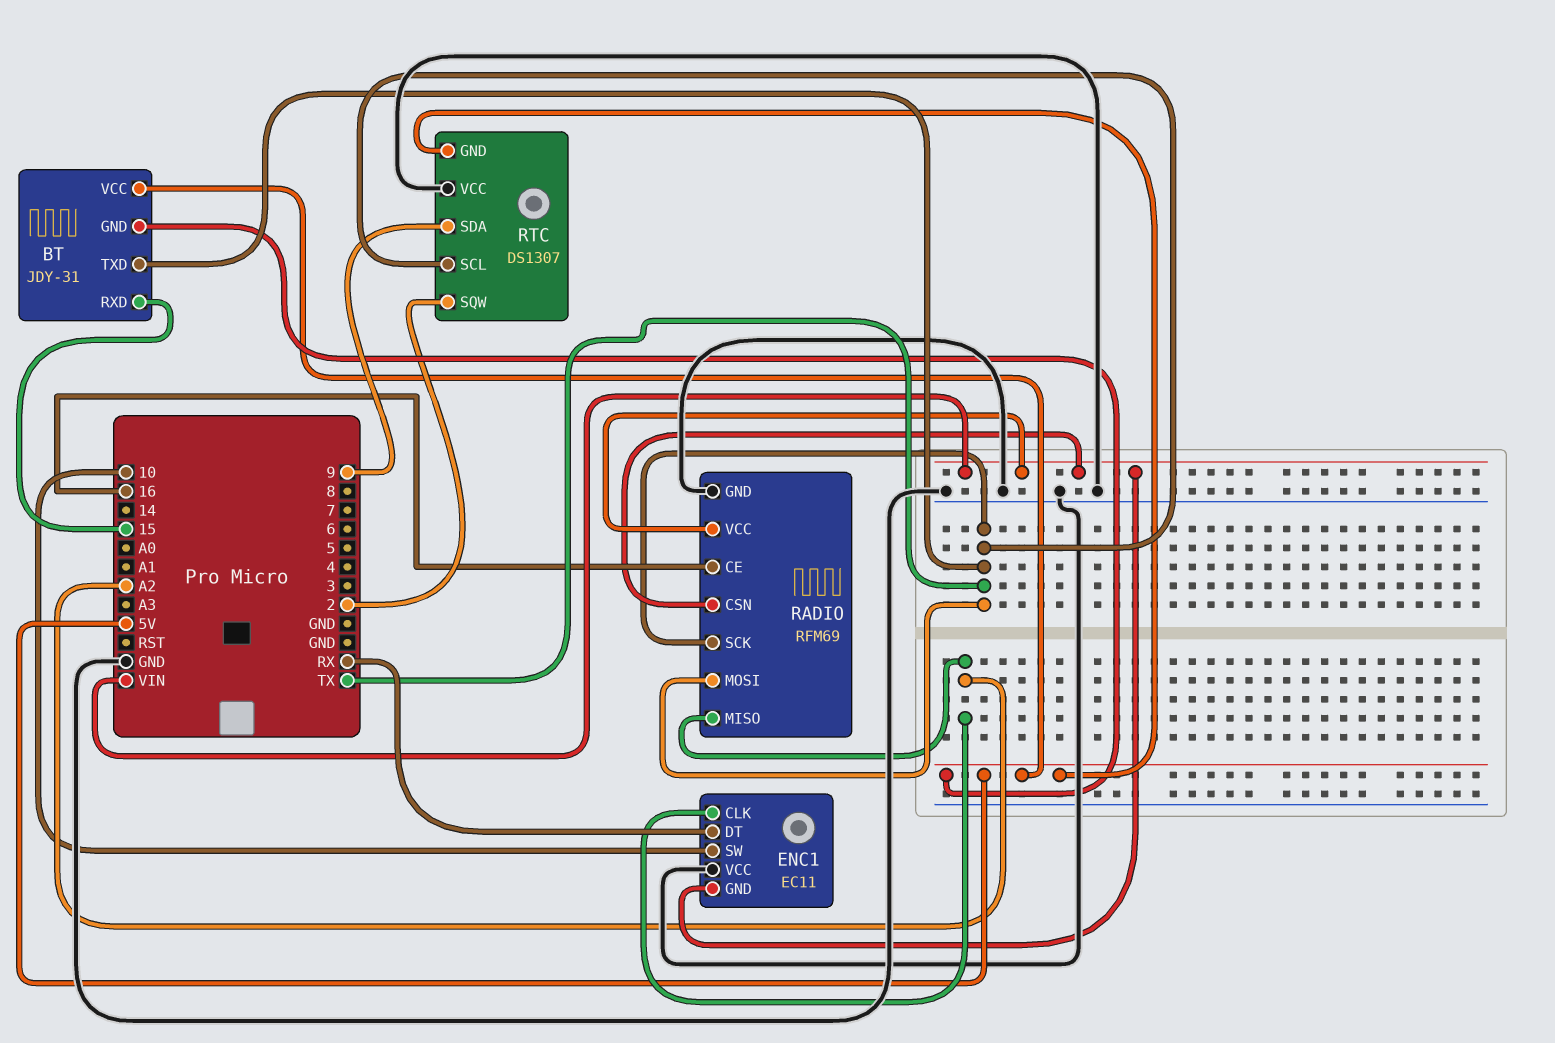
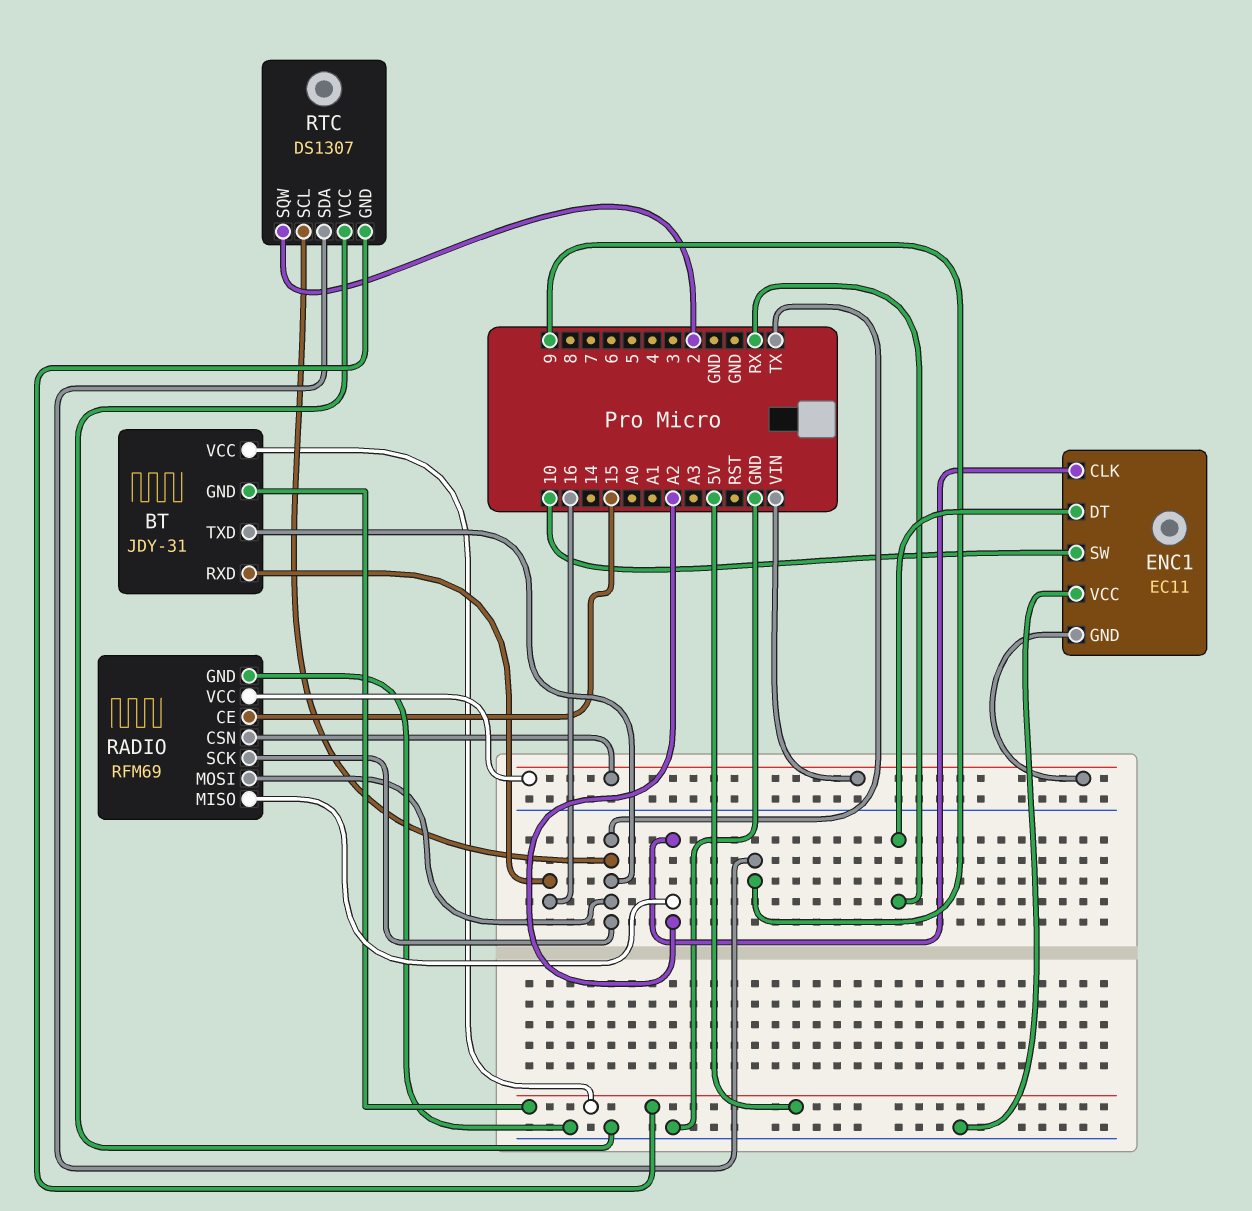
BT pin RXD: 15 -> 16
RADIO pin CE: 16 -> 15

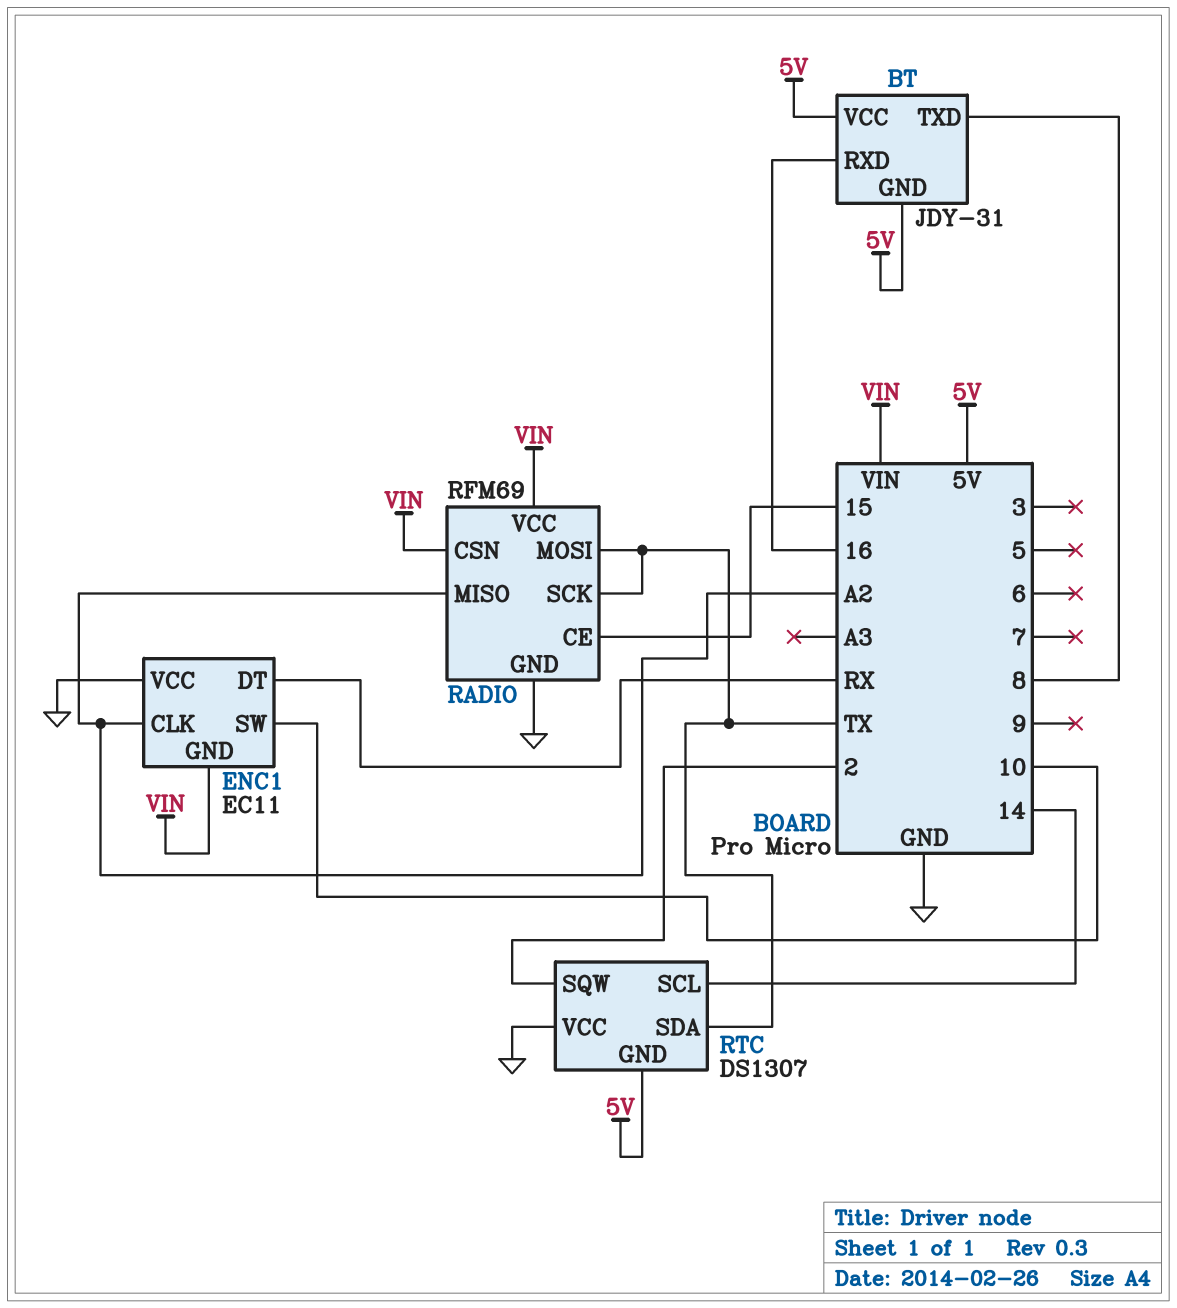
BT pin TXD: TX -> 8
RTC pin SCL: TX -> 14
RTC pin SDA: 9 -> TX

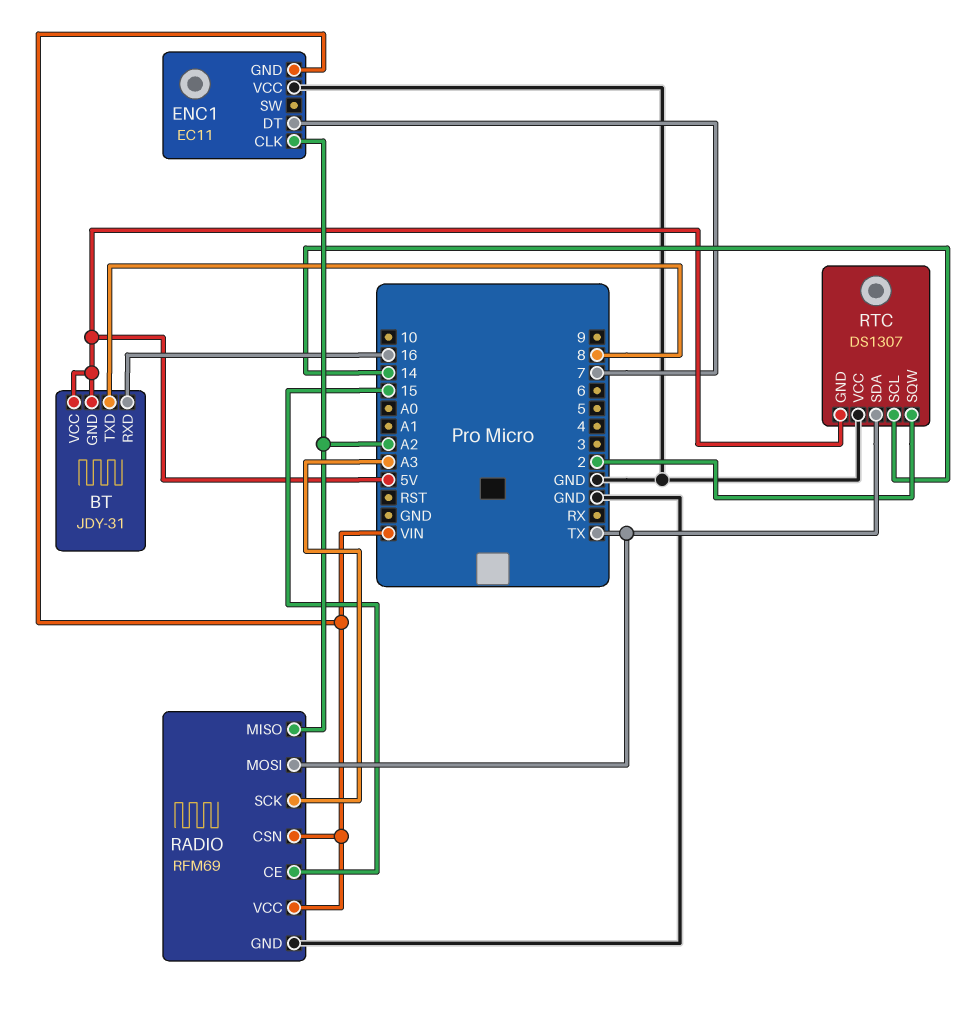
ENC1 pin DT: RX -> 7
ENC1 pin SW: 10 -> none
RADIO pin SCK: TX -> A3

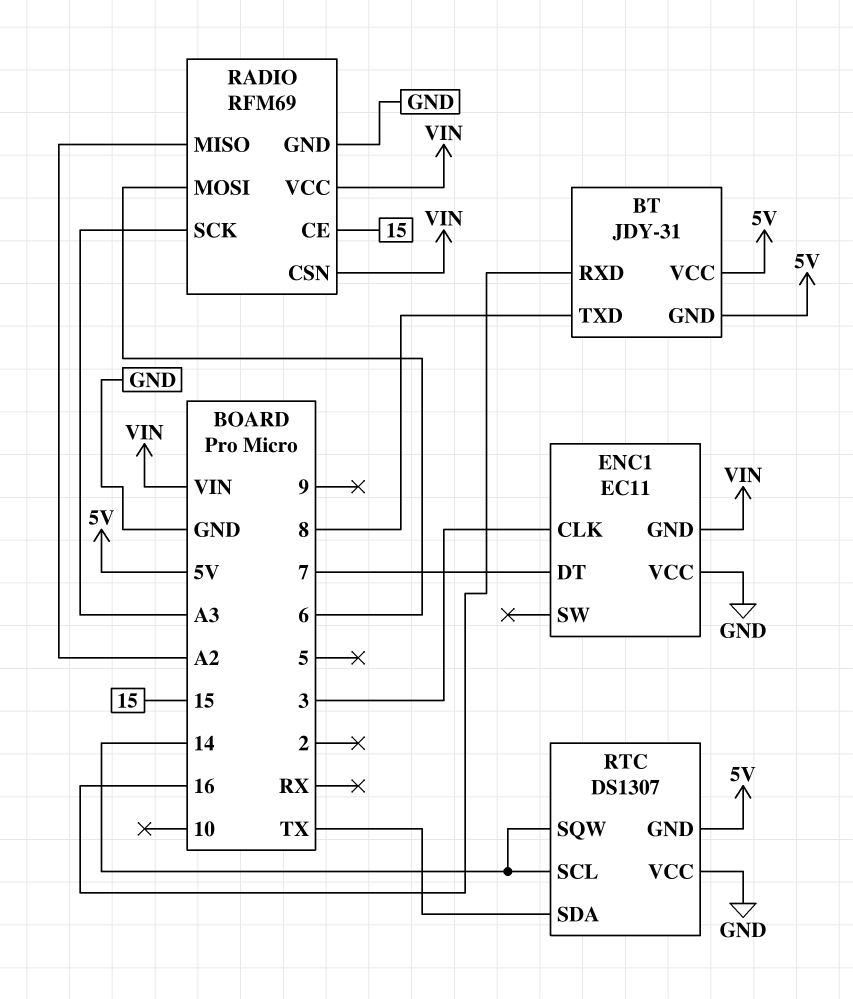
ENC1 pin CLK: A2 -> 3
RADIO pin MOSI: TX -> 6
RTC pin SQW: 2 -> 14

